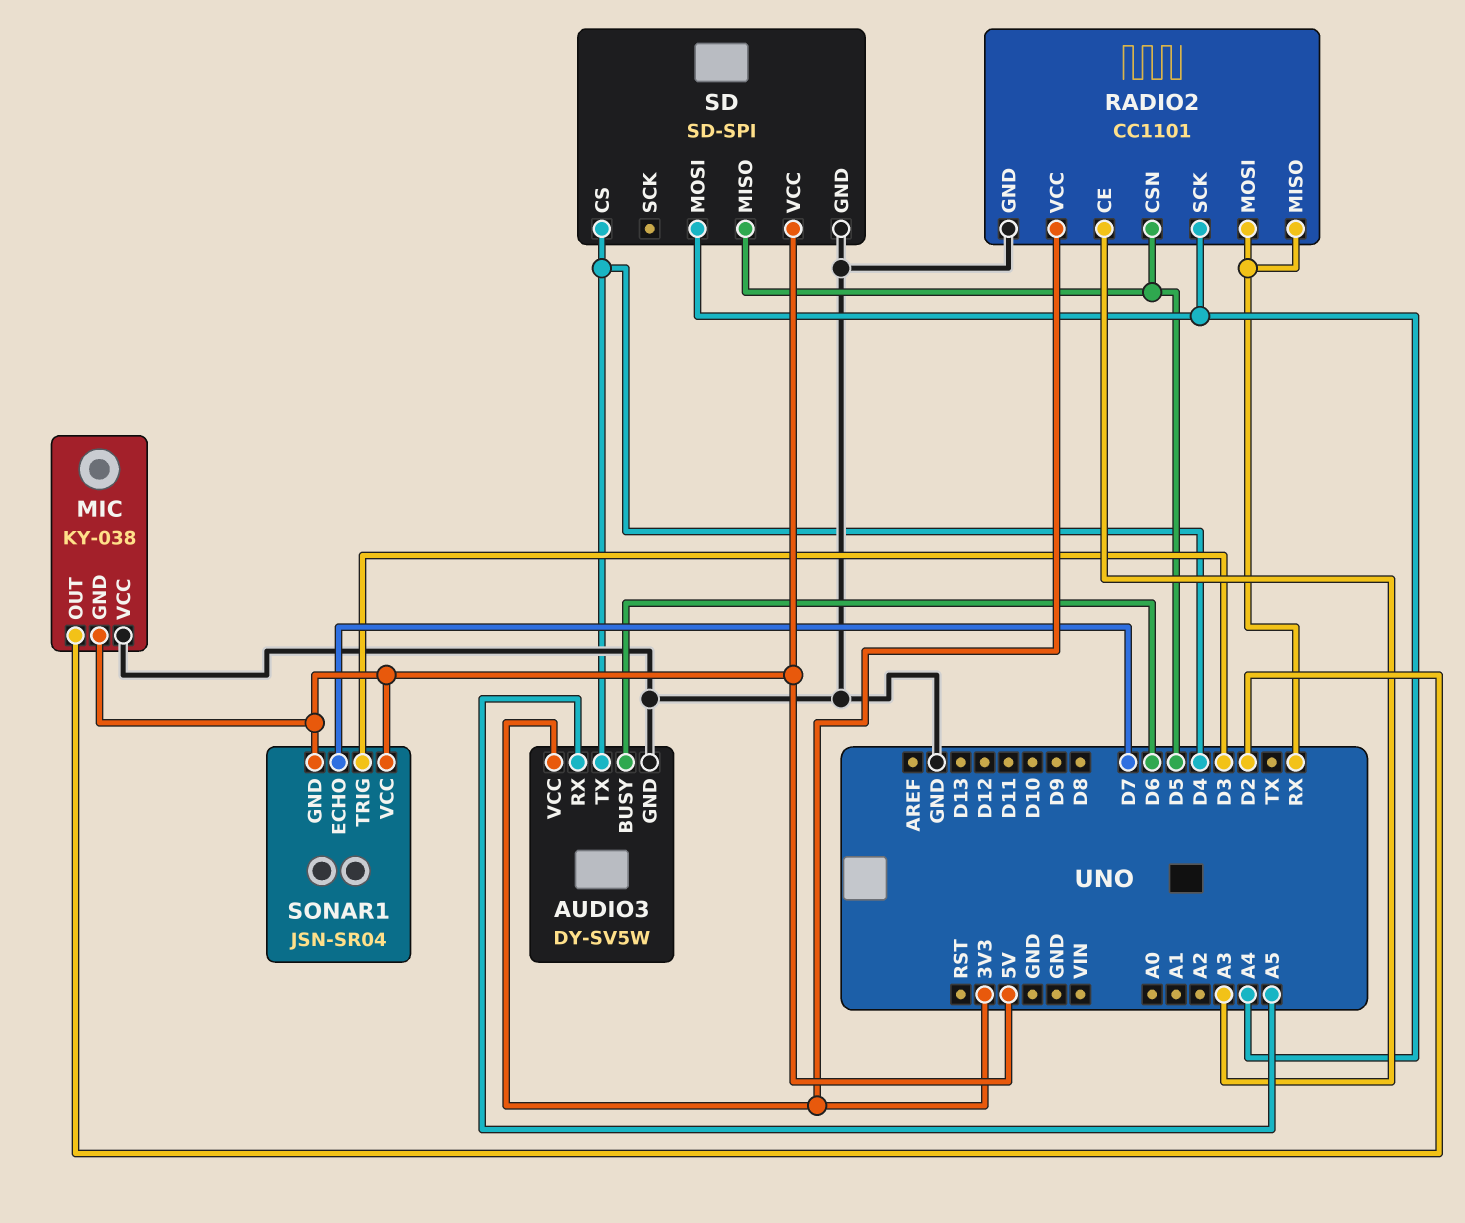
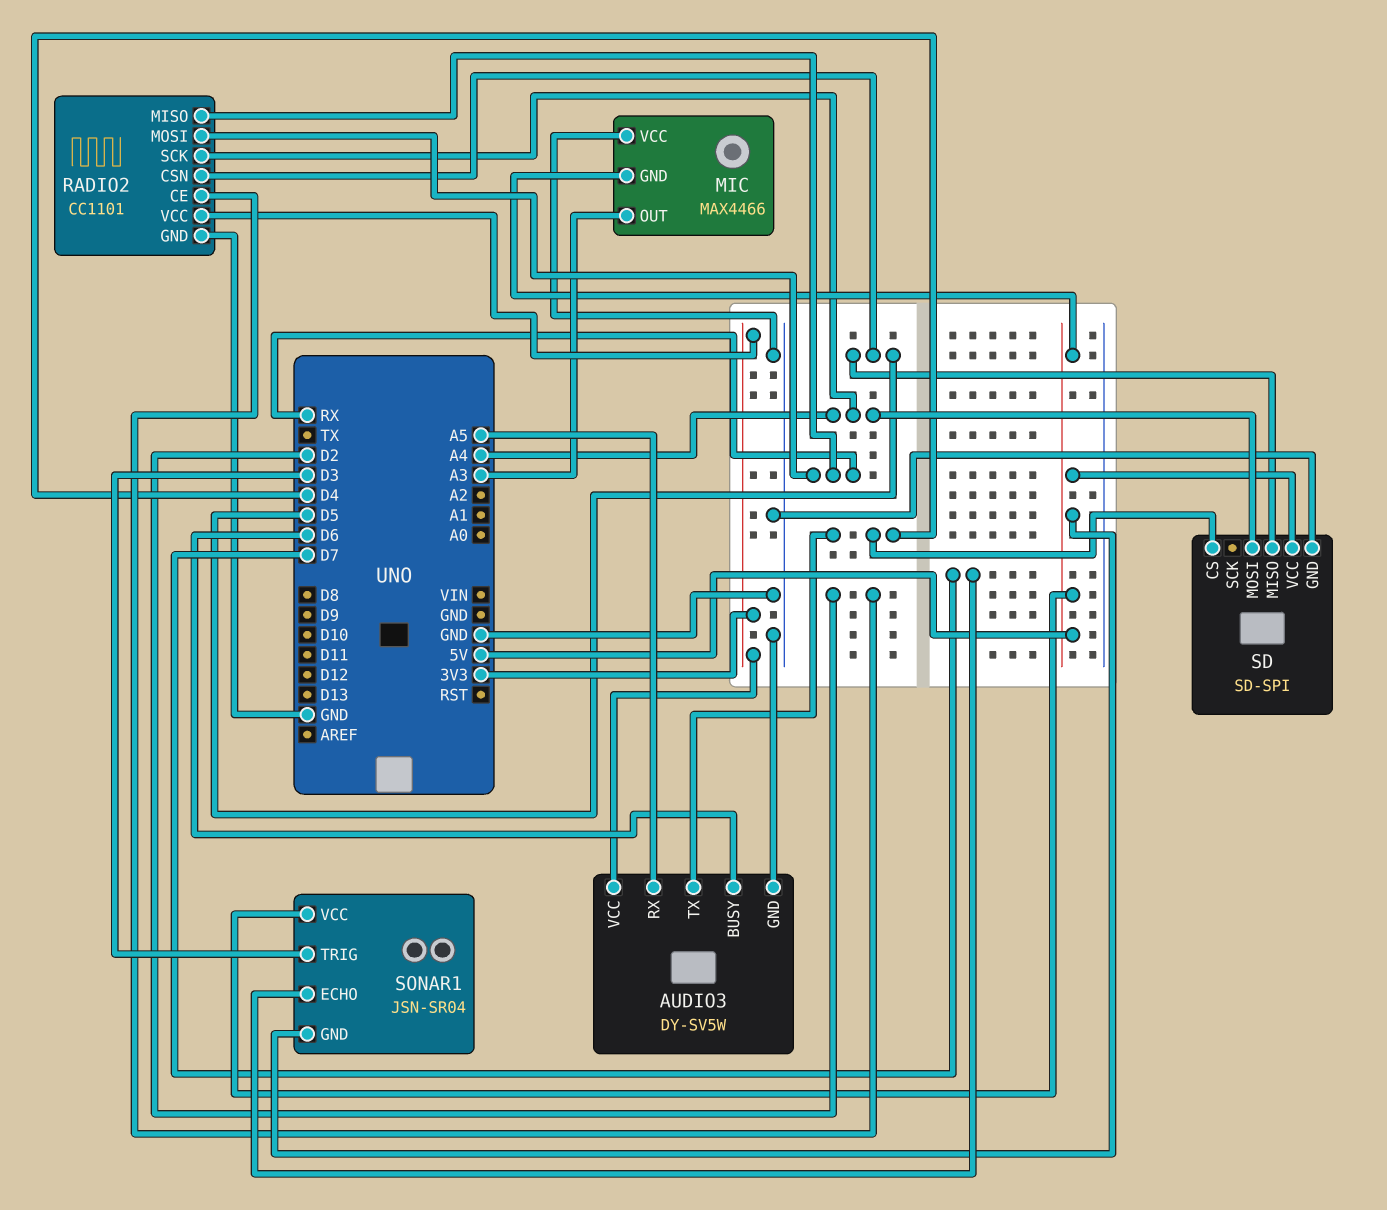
MIC: KY-038 -> MAX4466
MIC pin OUT: D2 -> A3
RADIO2 pin CE: A3 -> D2

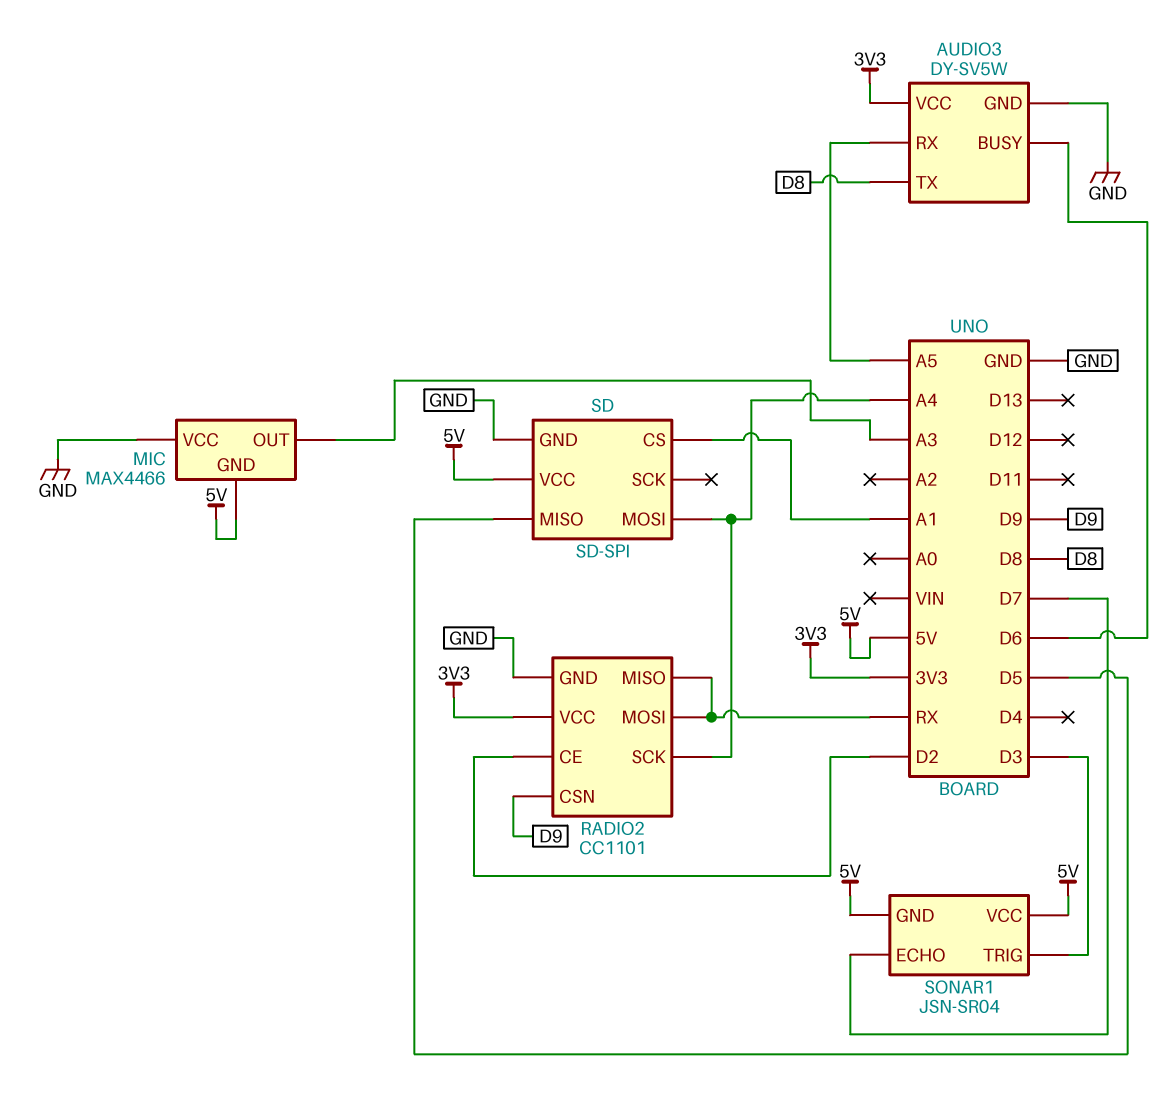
AUDIO3 pin TX: D4 -> D8
RADIO2 pin CSN: D5 -> D9
SD pin CS: D4 -> A1

